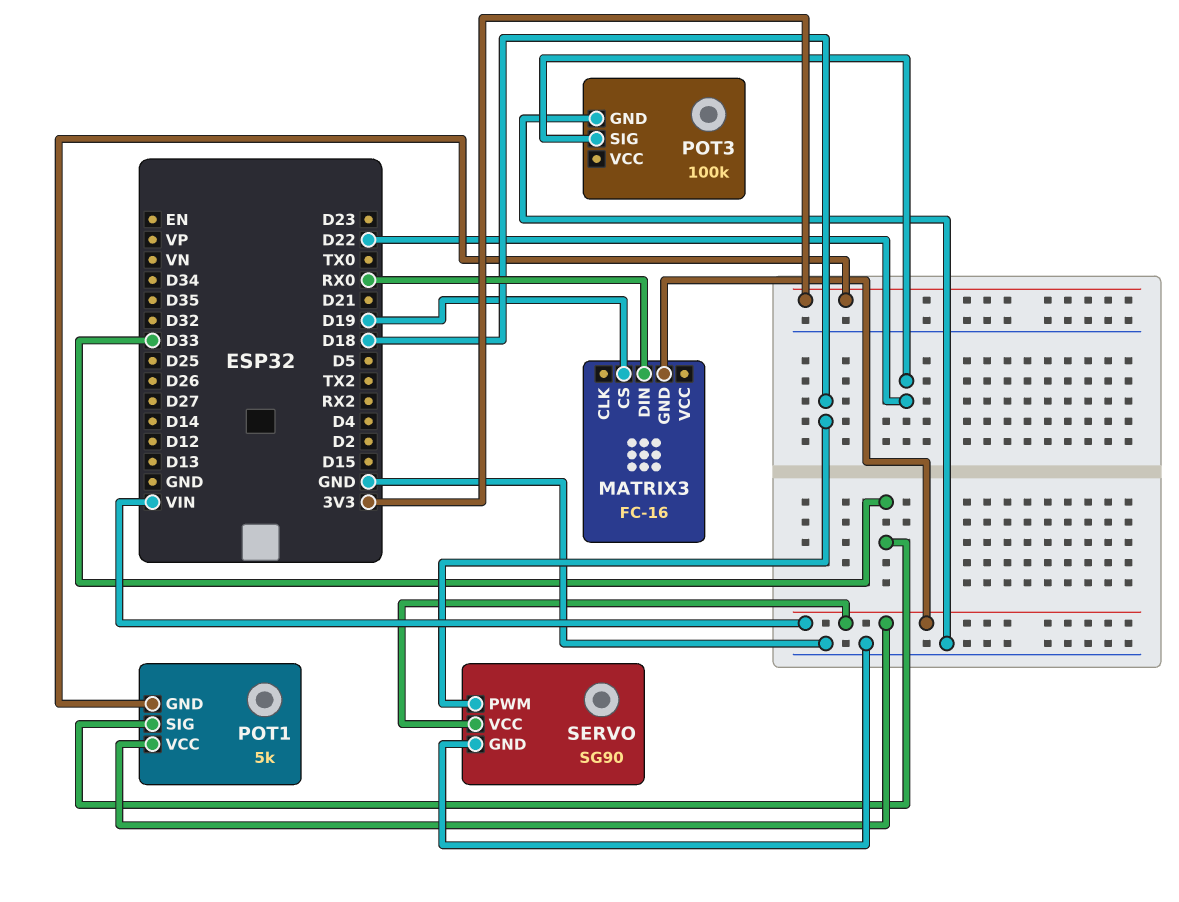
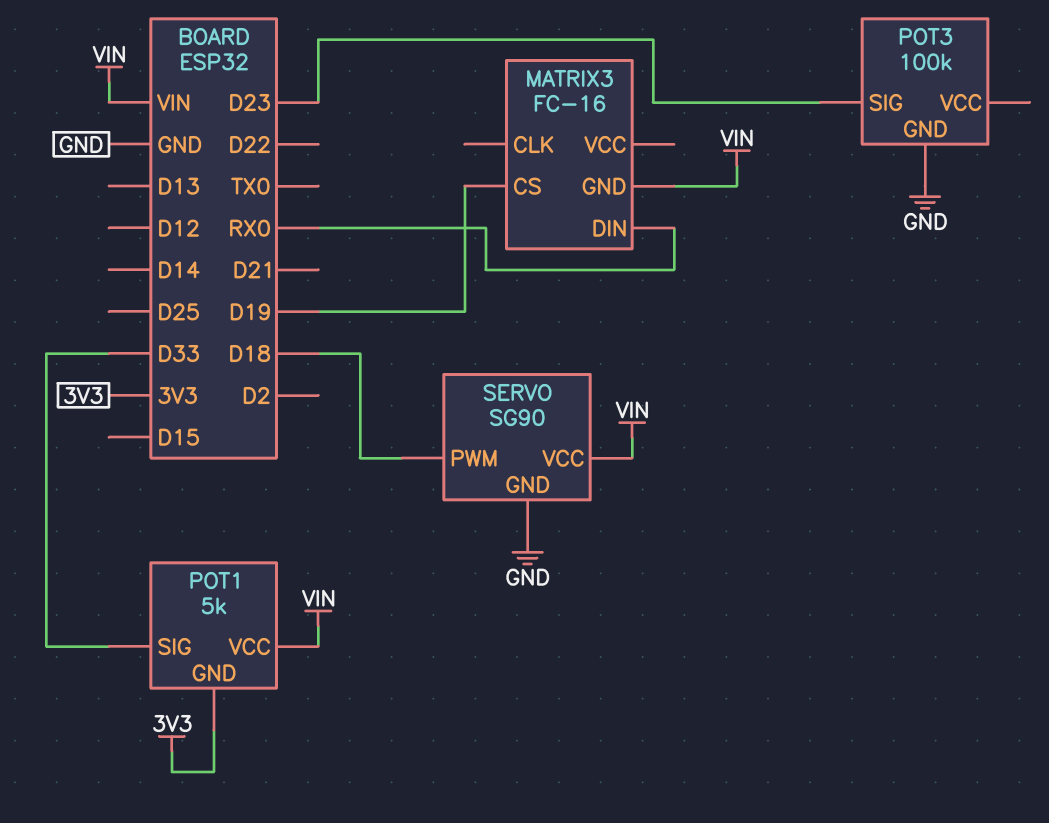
POT3 pin SIG: D22 -> D23

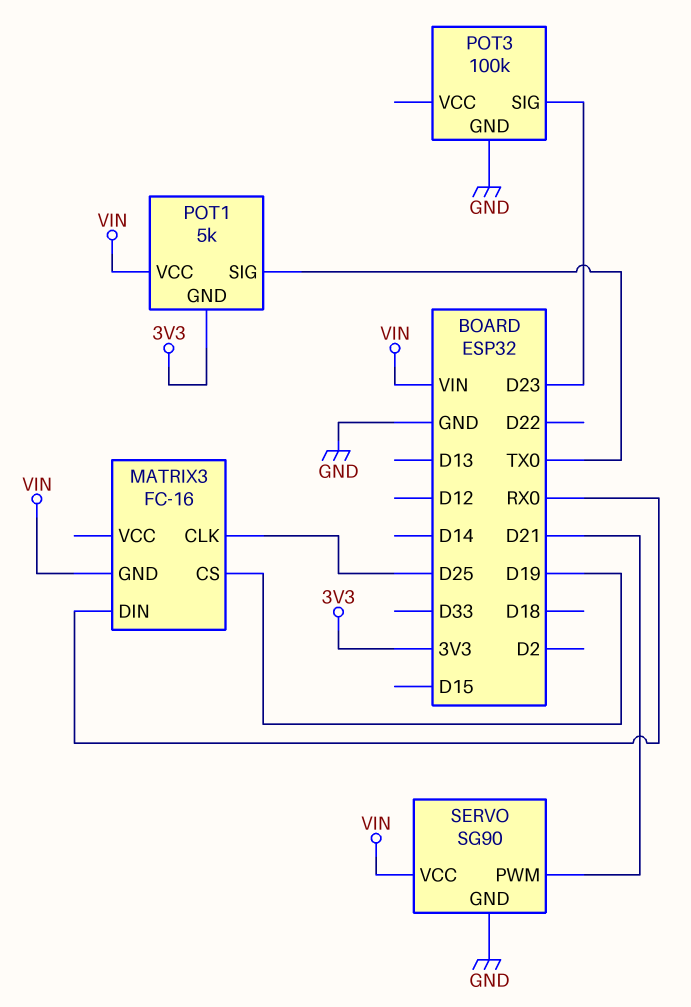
MATRIX3 pin CLK: none -> D25
POT1 pin SIG: D33 -> TX0
SERVO pin PWM: D18 -> D21

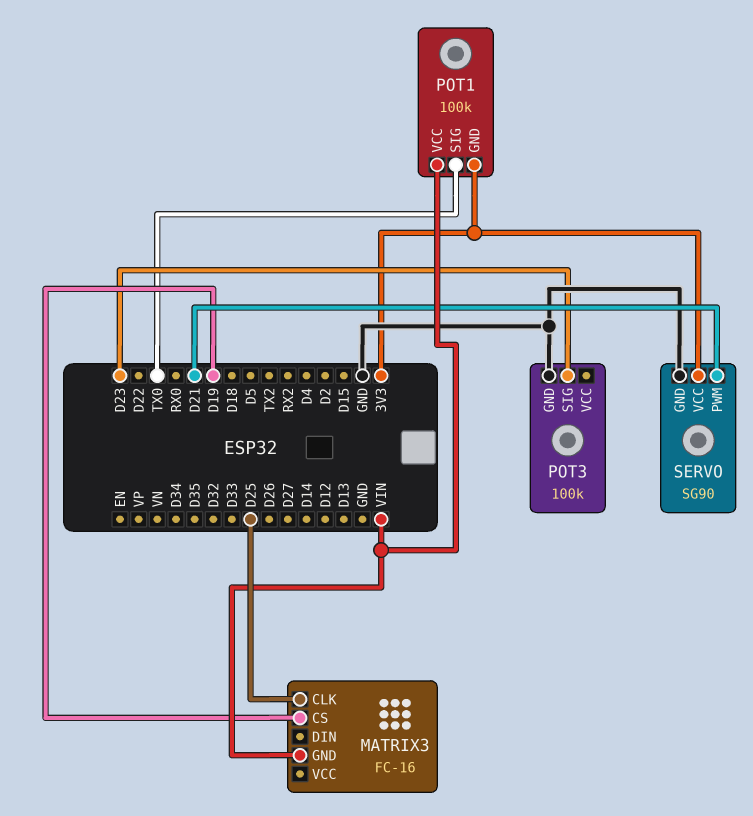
MATRIX3 pin DIN: RX0 -> none
POT1: 5k -> 100k
SERVO pin VCC: VIN -> 3V3

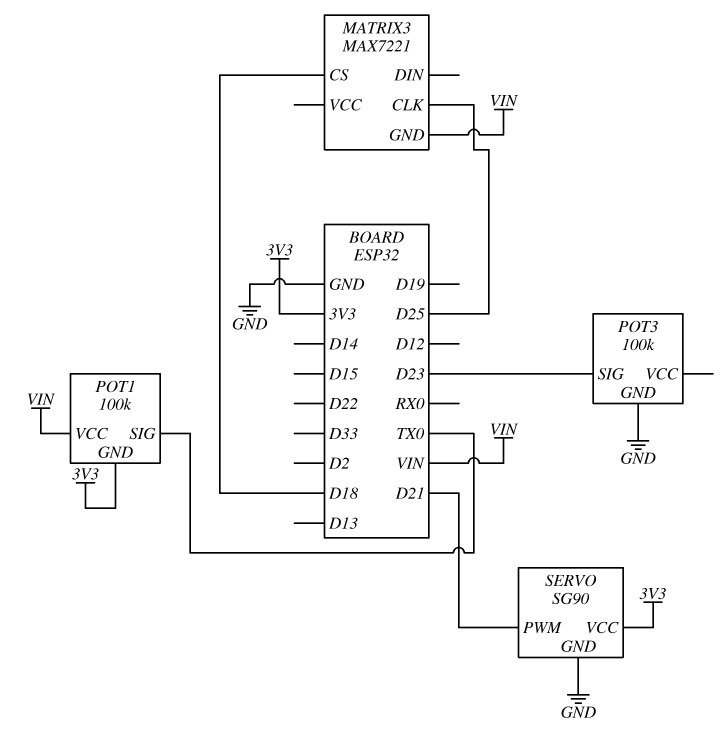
MATRIX3: FC-16 -> MAX7221
MATRIX3 pin CS: D19 -> D18

